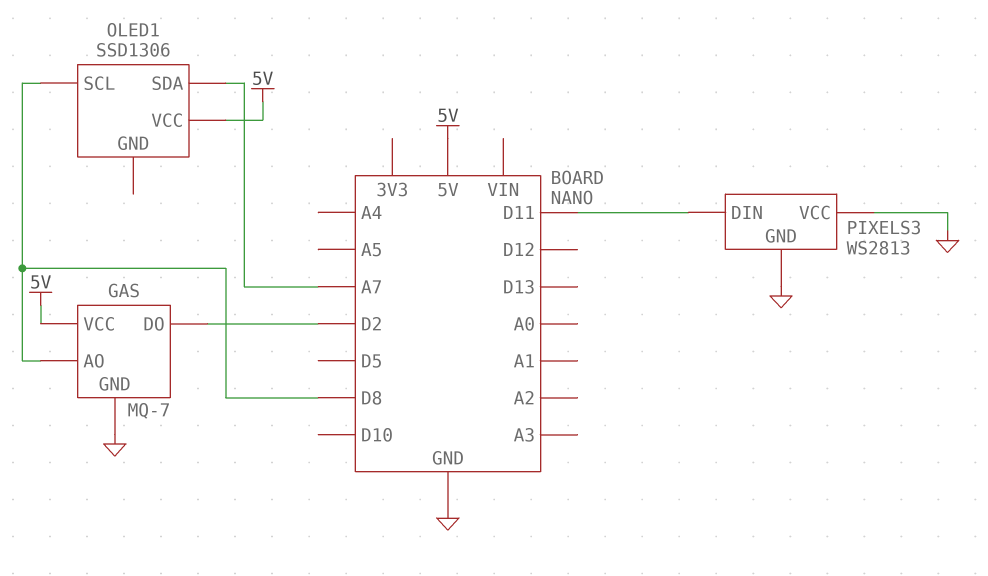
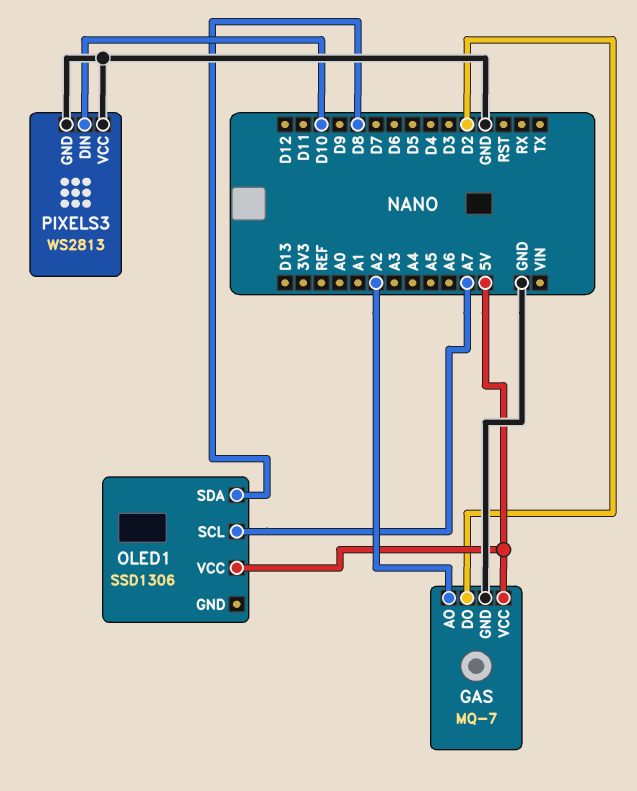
GAS pin AO: D8 -> A2
OLED1 pin SCL: D8 -> A7
OLED1 pin SDA: A7 -> D8
PIXELS3 pin DIN: D11 -> D10

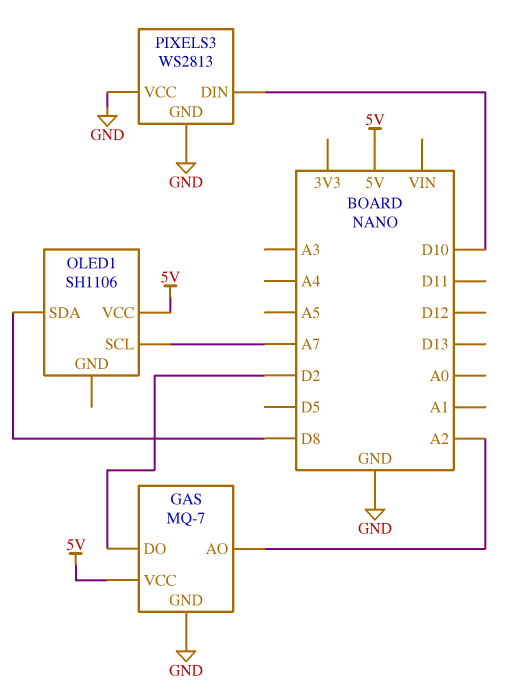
OLED1: SSD1306 -> SH1106

